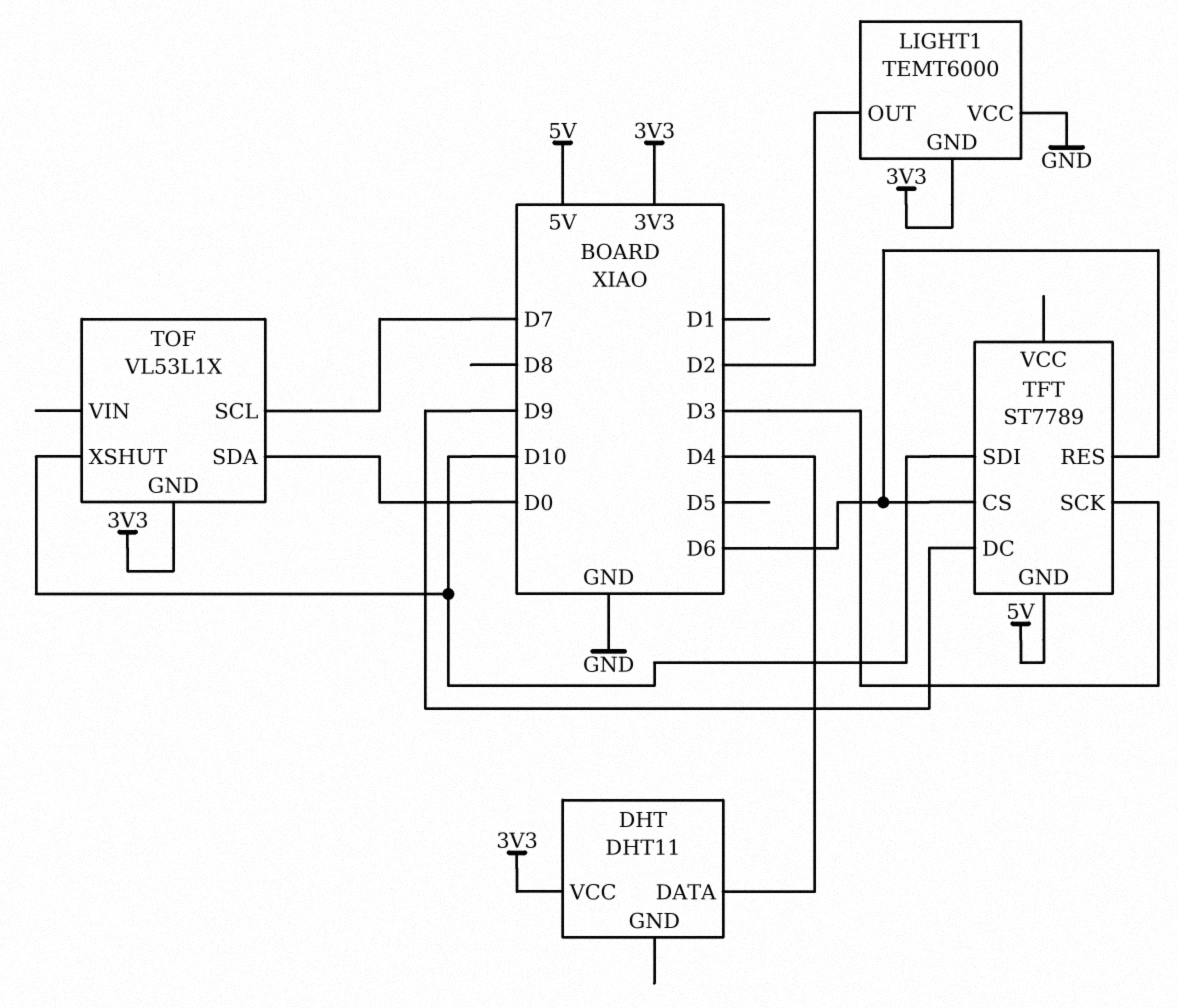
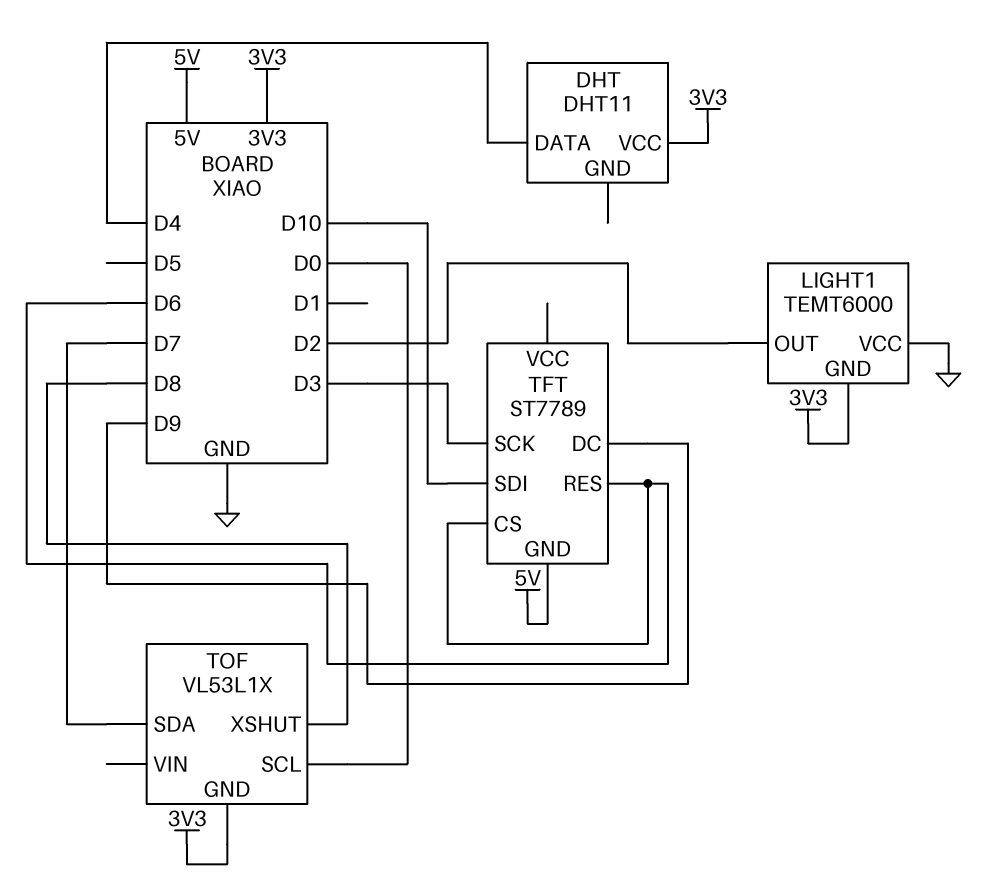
TOF pin SCL: D7 -> D0
TOF pin SDA: D0 -> D7
TOF pin XSHUT: D10 -> D8

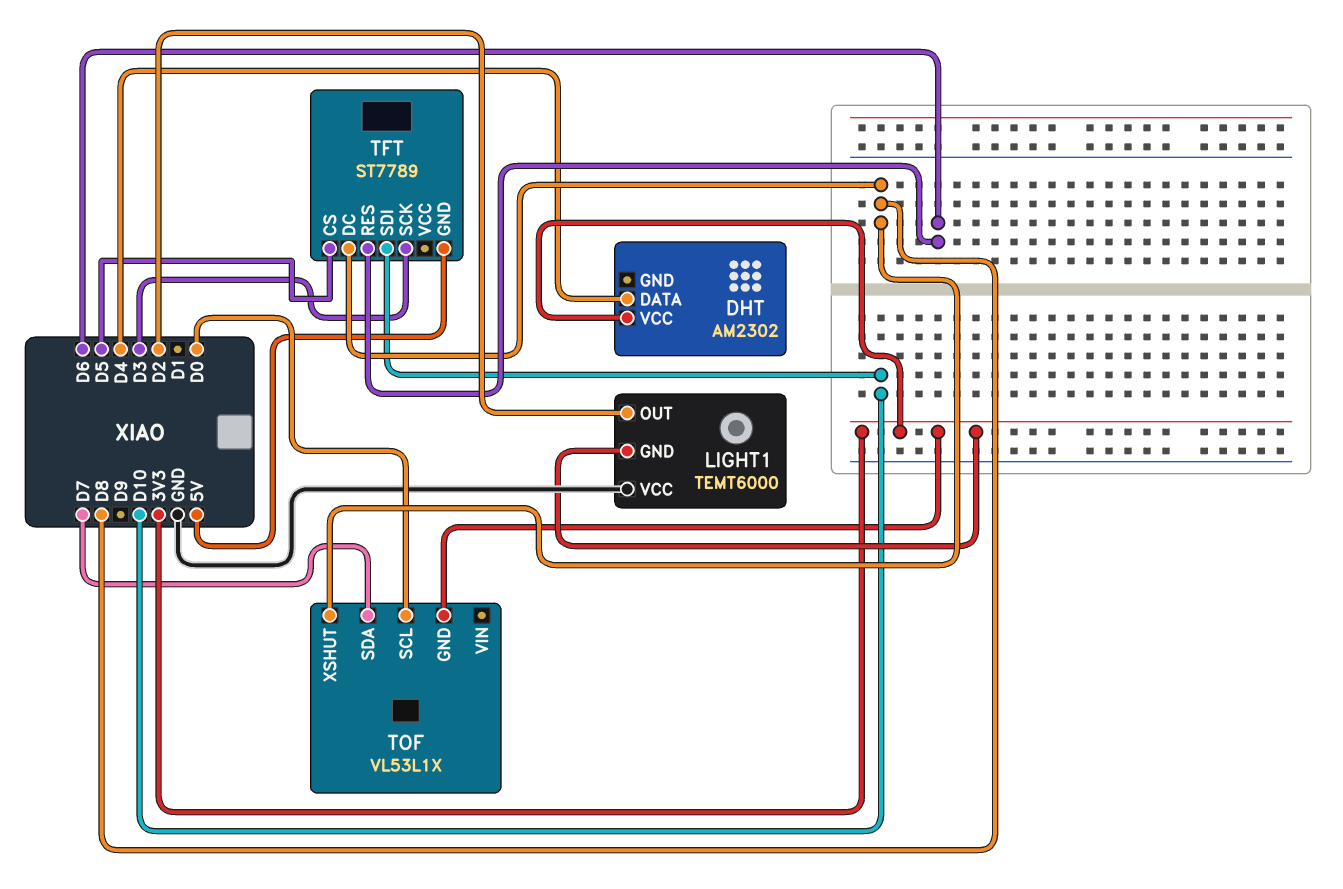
DHT: DHT11 -> AM2302
TFT pin CS: D6 -> D5
TFT pin DC: D9 -> D8

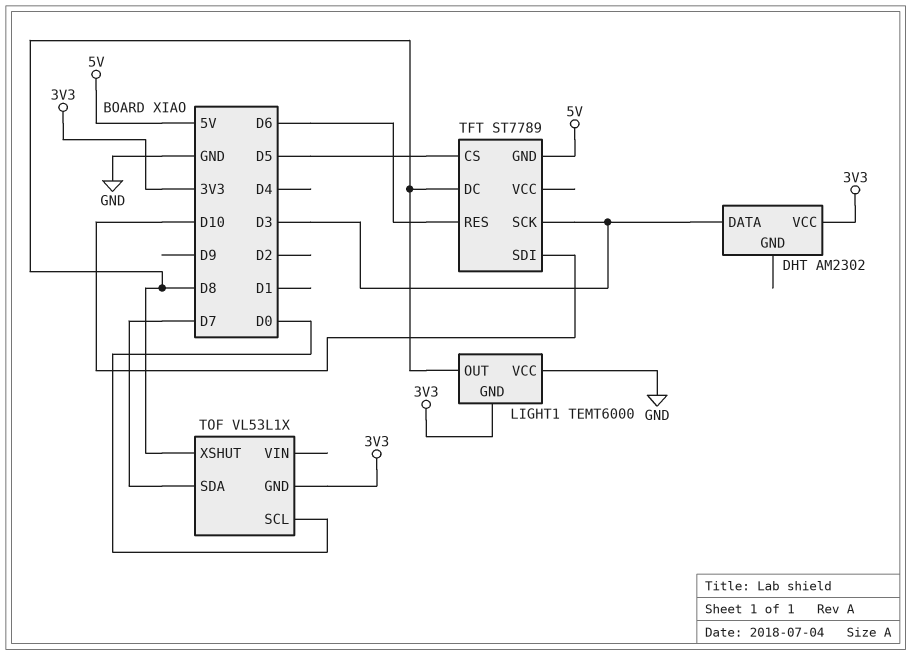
DHT pin DATA: D4 -> D3
LIGHT1 pin OUT: D2 -> D8

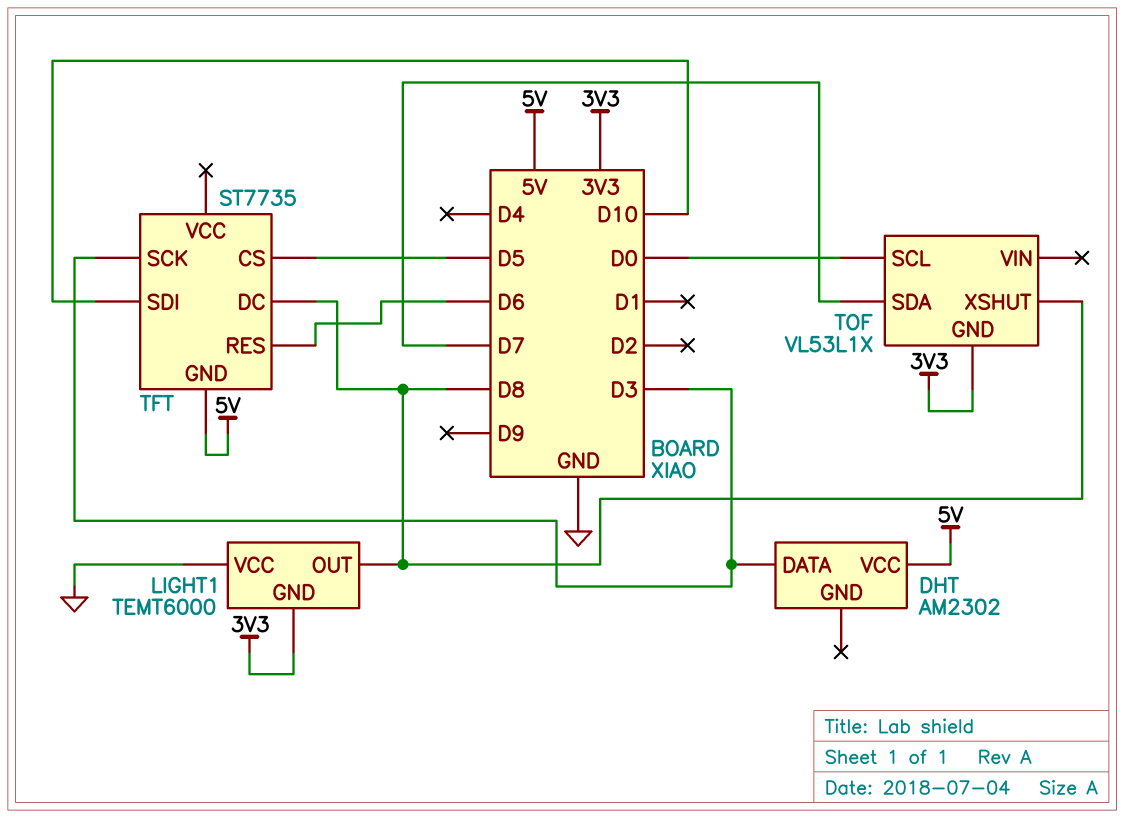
DHT pin VCC: 3V3 -> 5V
TFT: ST7789 -> ST7735

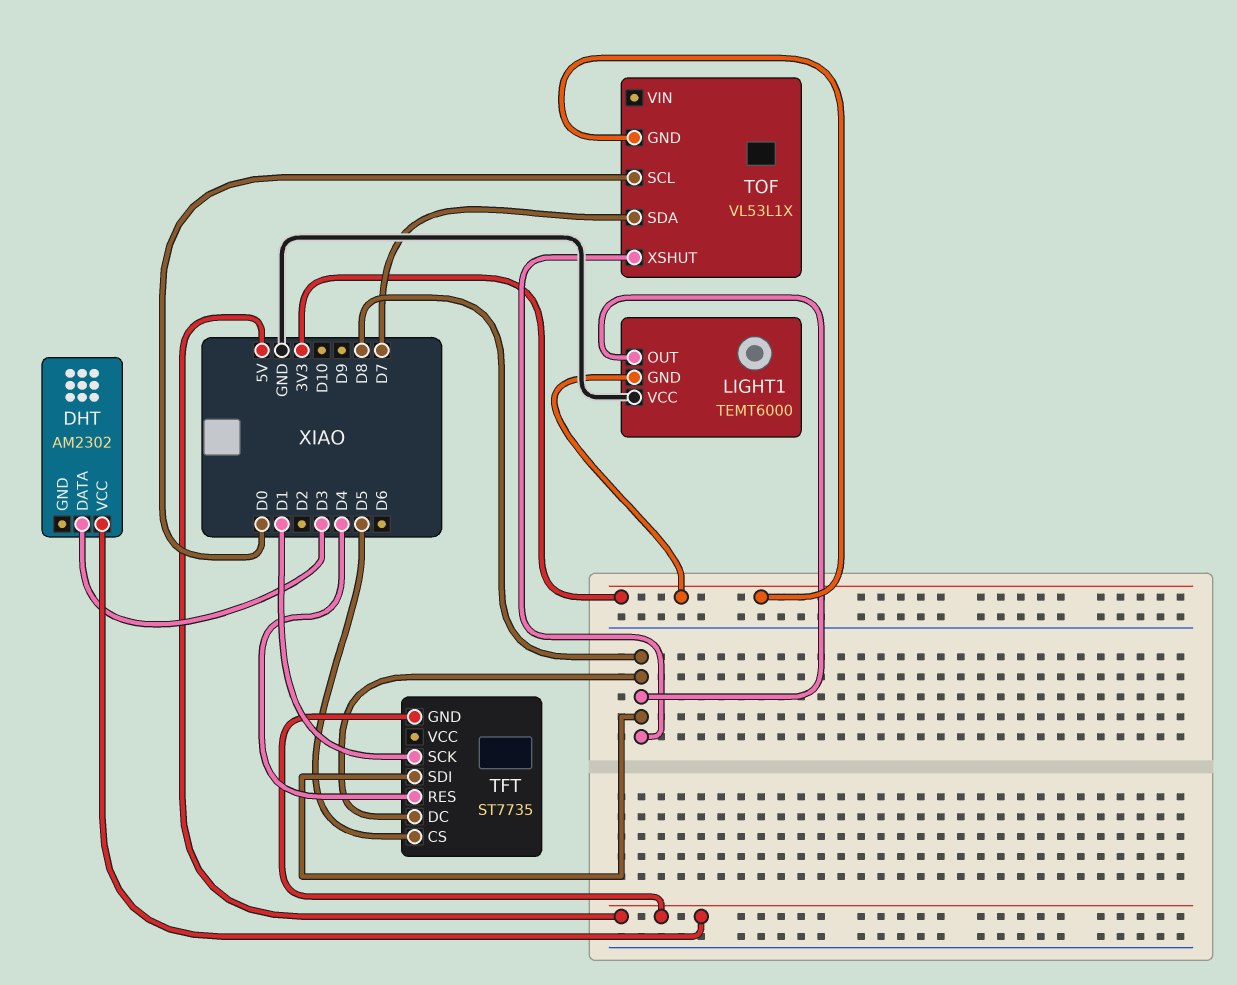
TFT pin RES: D6 -> D4
TFT pin SCK: D3 -> D1
TFT pin SDI: D10 -> D8

